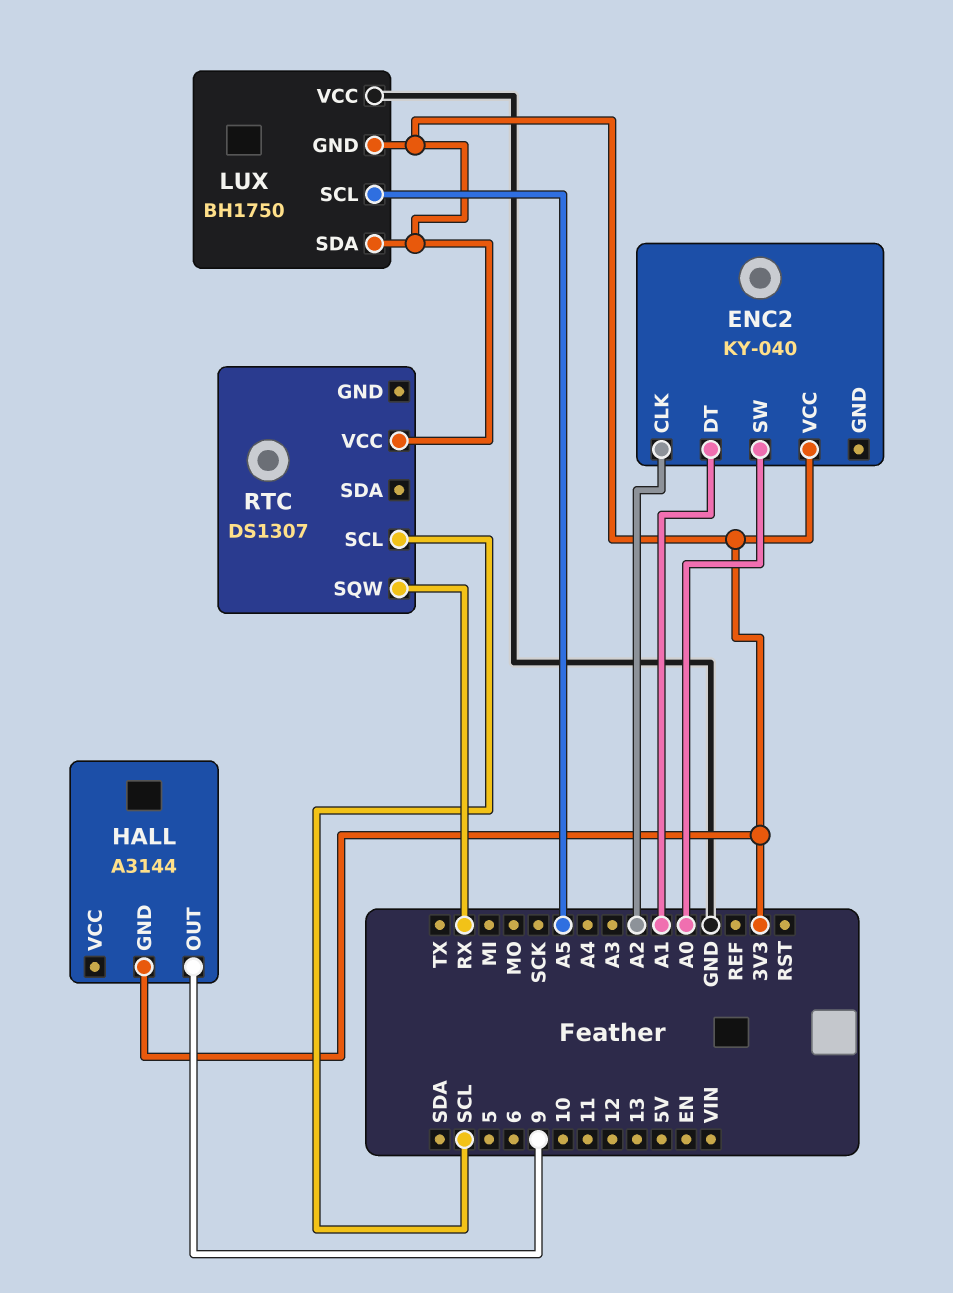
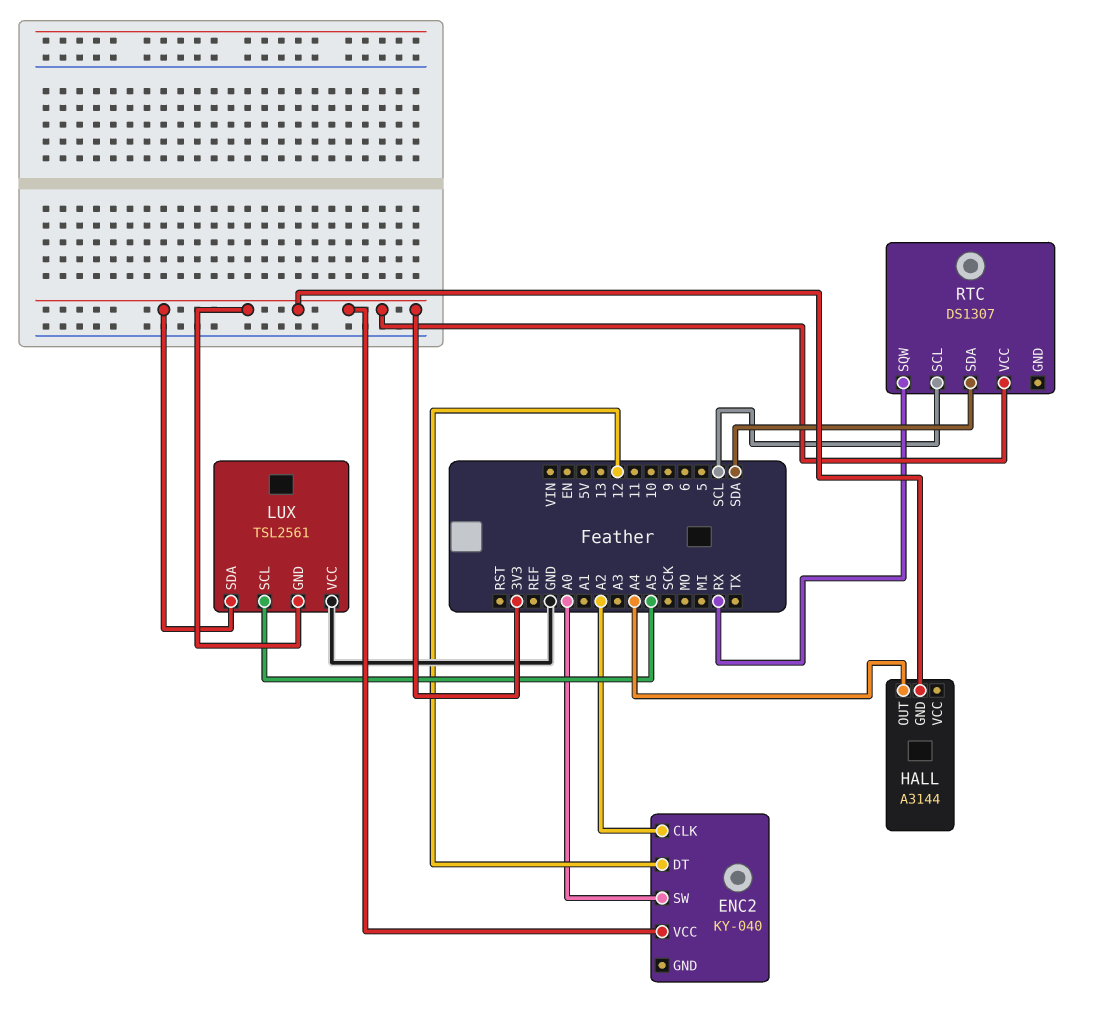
ENC2 pin DT: A1 -> 12
HALL pin OUT: 9 -> A4
LUX: BH1750 -> TSL2561
RTC pin SDA: none -> SDA

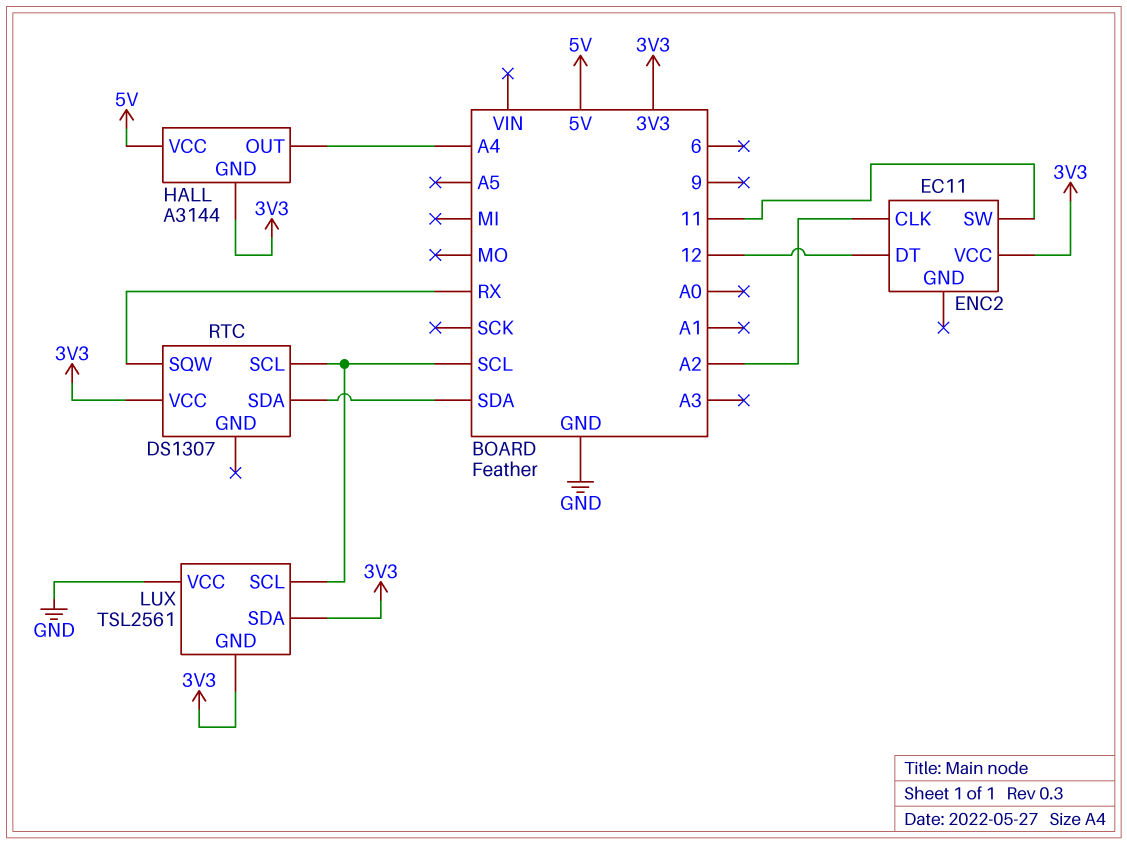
ENC2: KY-040 -> EC11
ENC2 pin SW: A0 -> 11
HALL pin VCC: none -> 5V
LUX pin SCL: A5 -> SCL

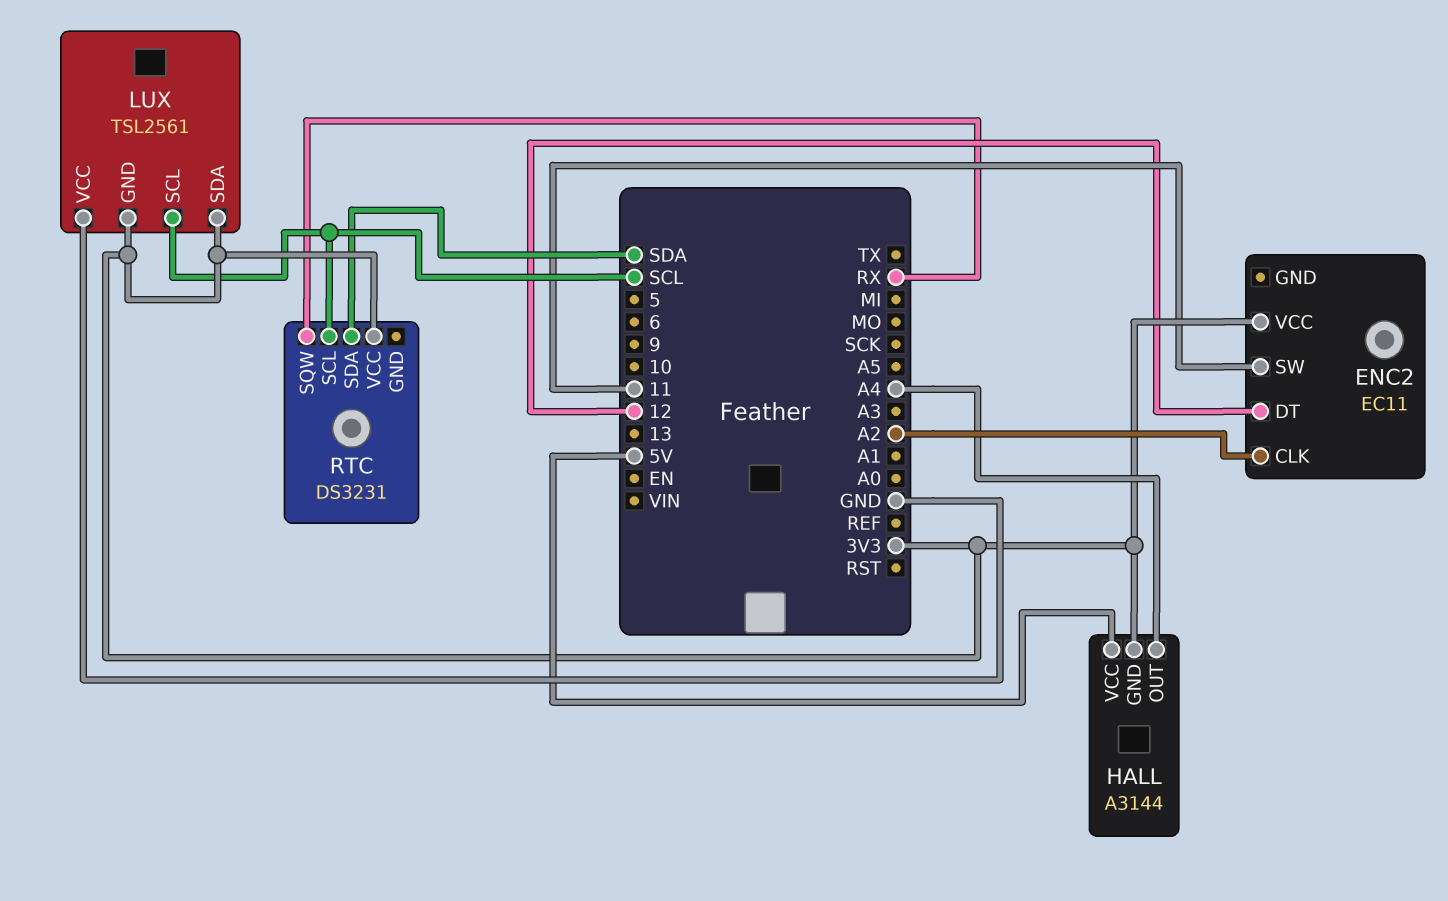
RTC: DS1307 -> DS3231

